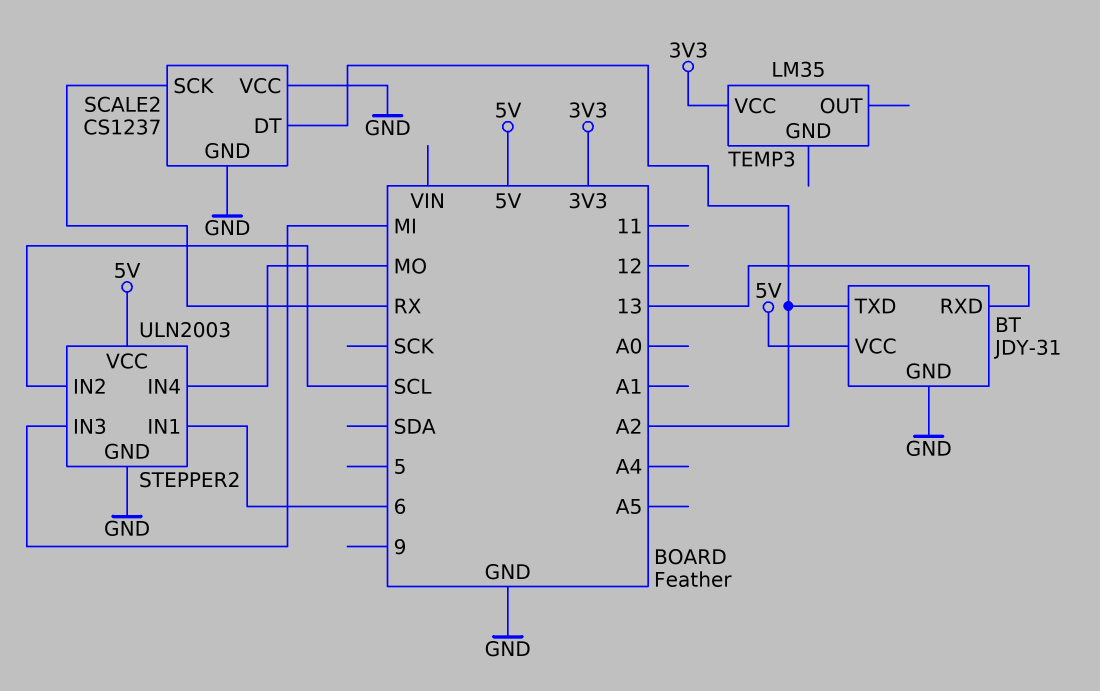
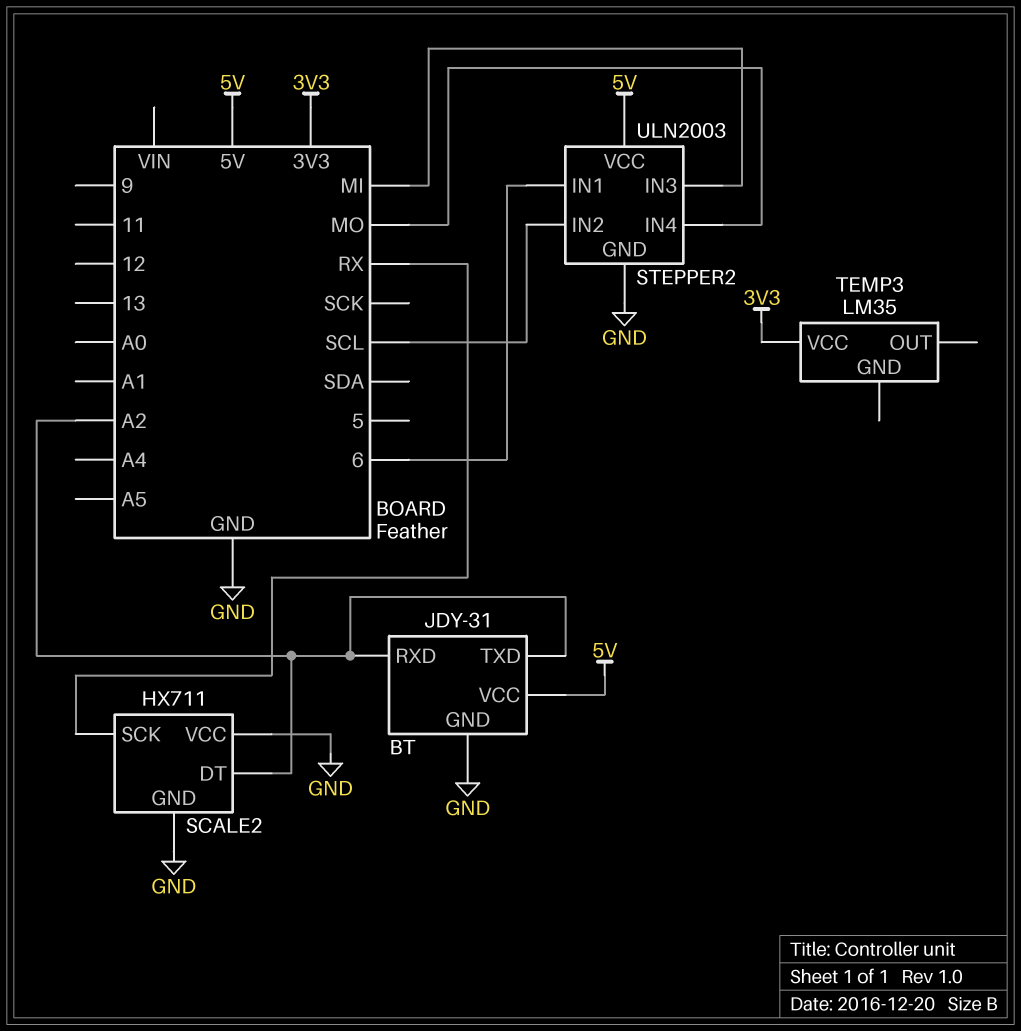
BT pin RXD: 13 -> A2
SCALE2: CS1237 -> HX711

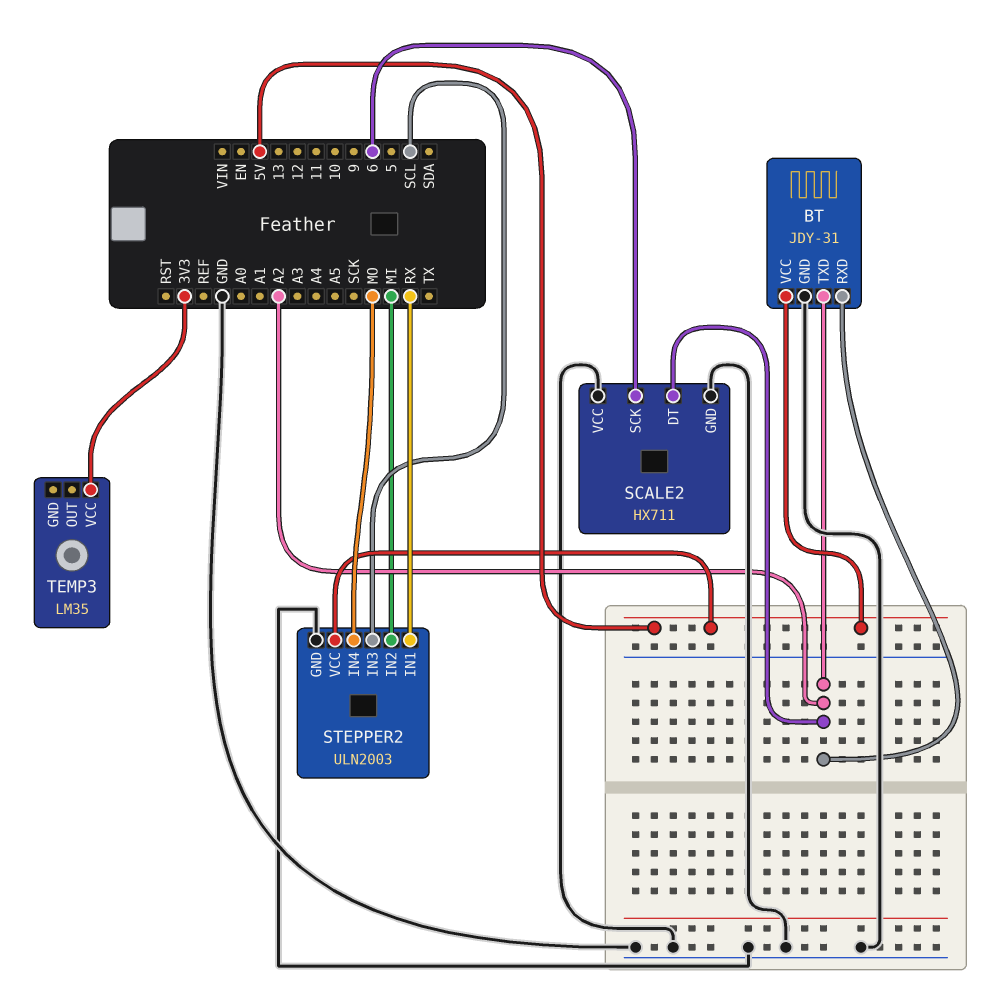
SCALE2 pin SCK: RX -> 6
STEPPER2 pin IN1: 6 -> RX
STEPPER2 pin IN2: SCL -> MI
STEPPER2 pin IN3: MI -> SCL

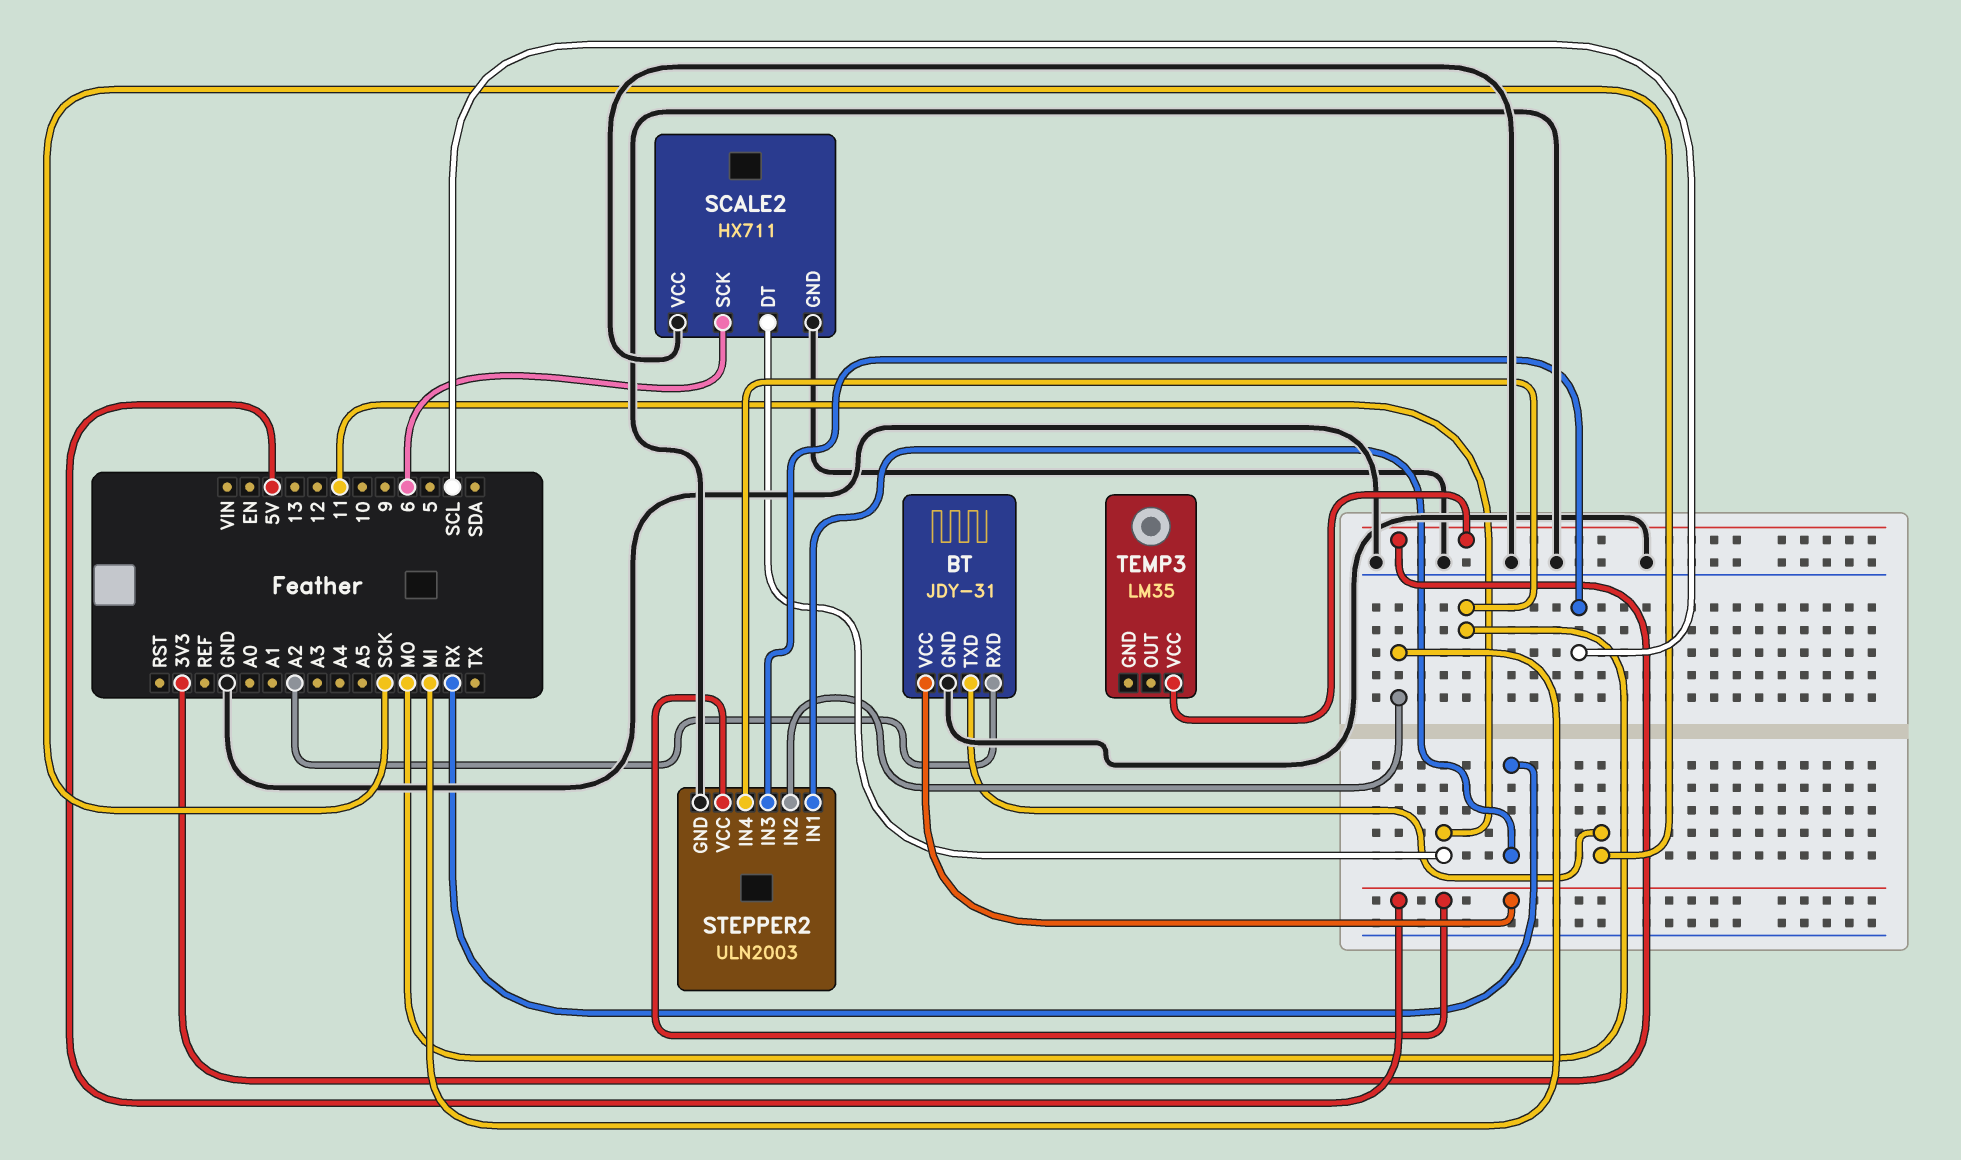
BT pin TXD: A2 -> SCK
SCALE2 pin DT: A2 -> 11

